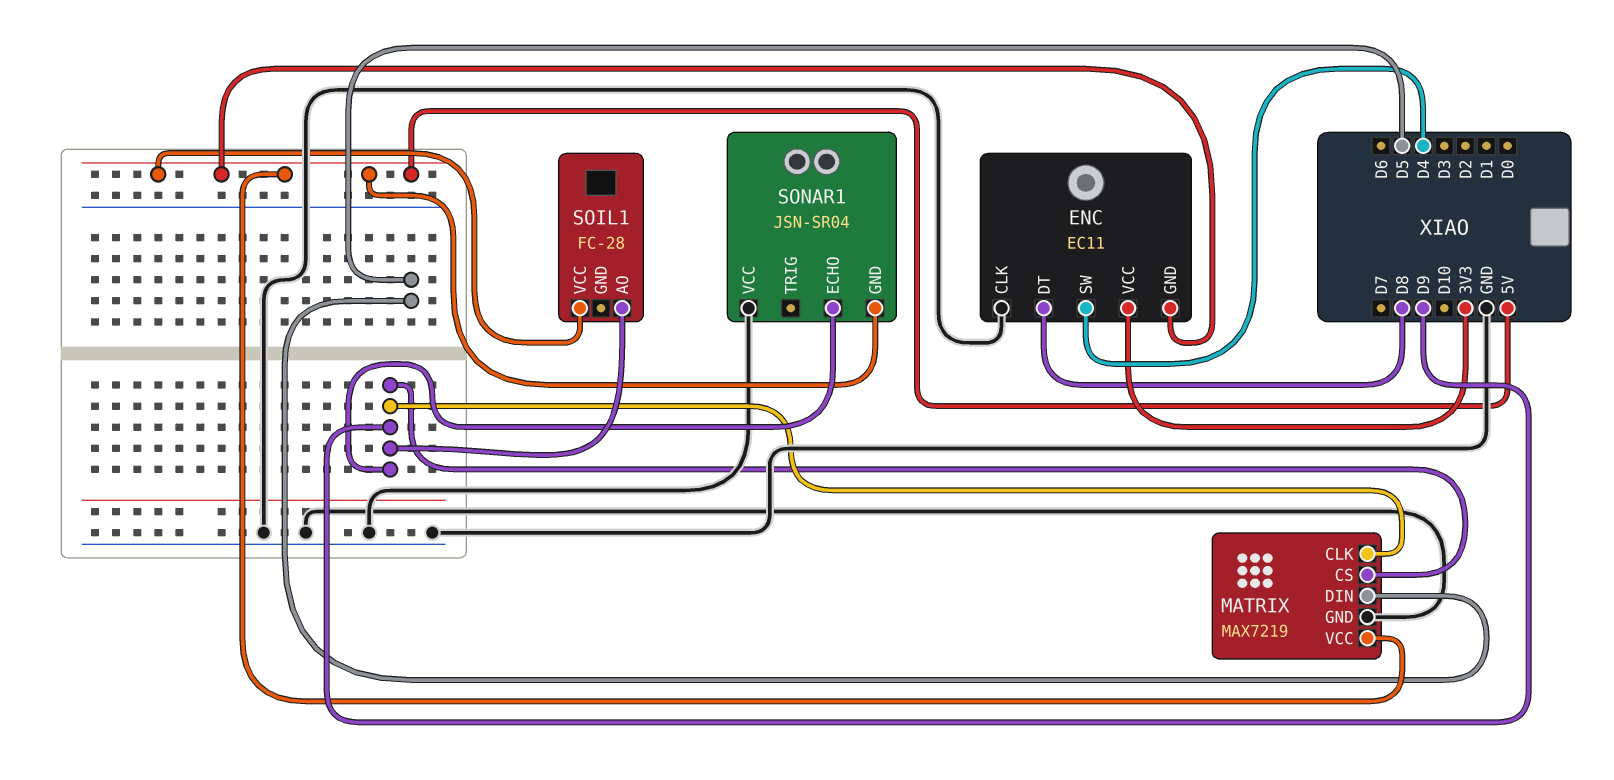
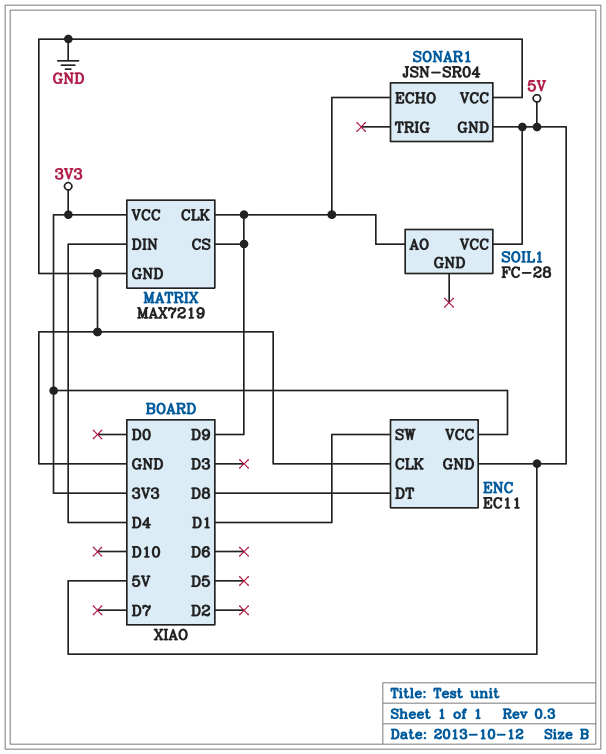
ENC pin SW: D4 -> D1
MATRIX pin DIN: D5 -> D4
MATRIX pin VCC: 5V -> 3V3

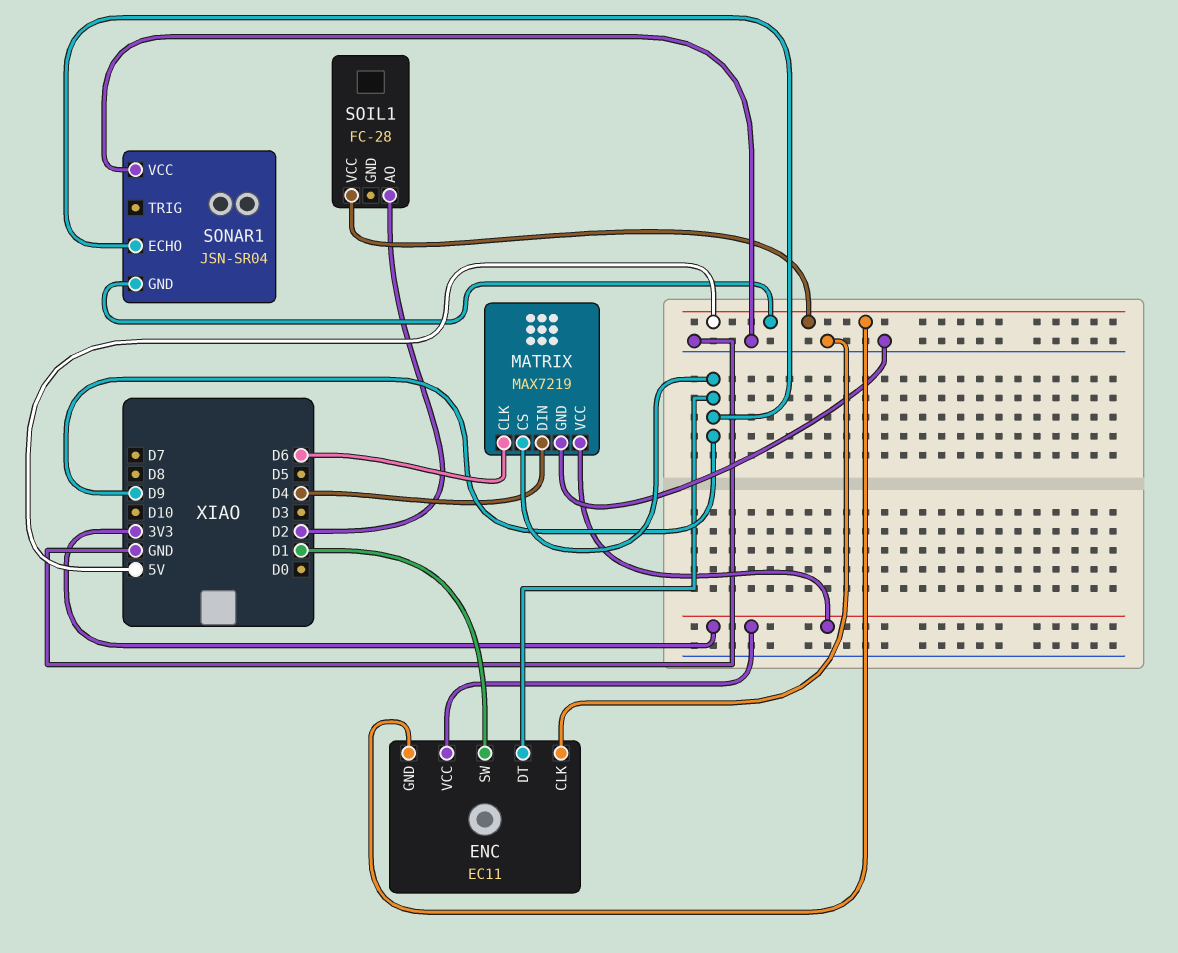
ENC pin DT: D8 -> D9
MATRIX pin CLK: D9 -> D6
SOIL1 pin AO: D9 -> D2

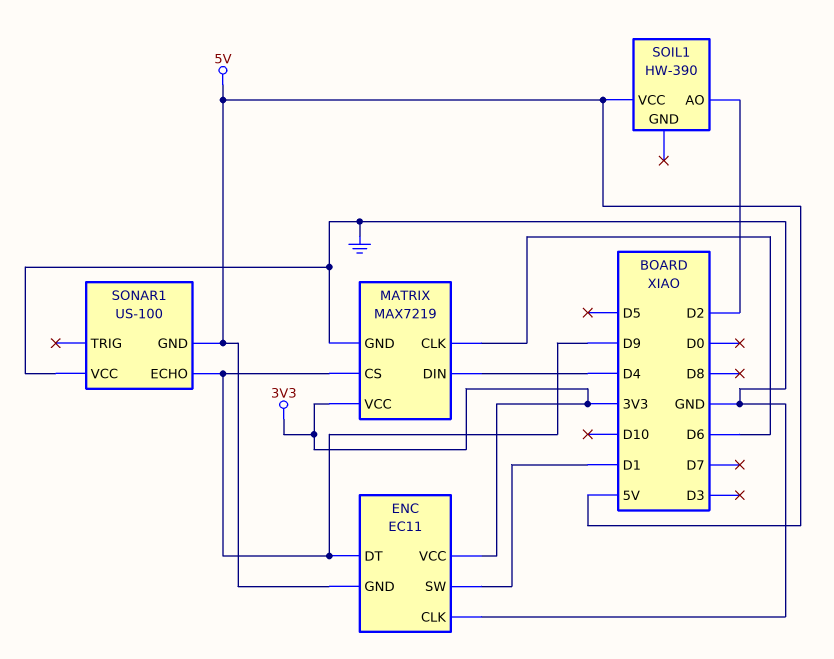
SOIL1: FC-28 -> HW-390
SONAR1: JSN-SR04 -> US-100

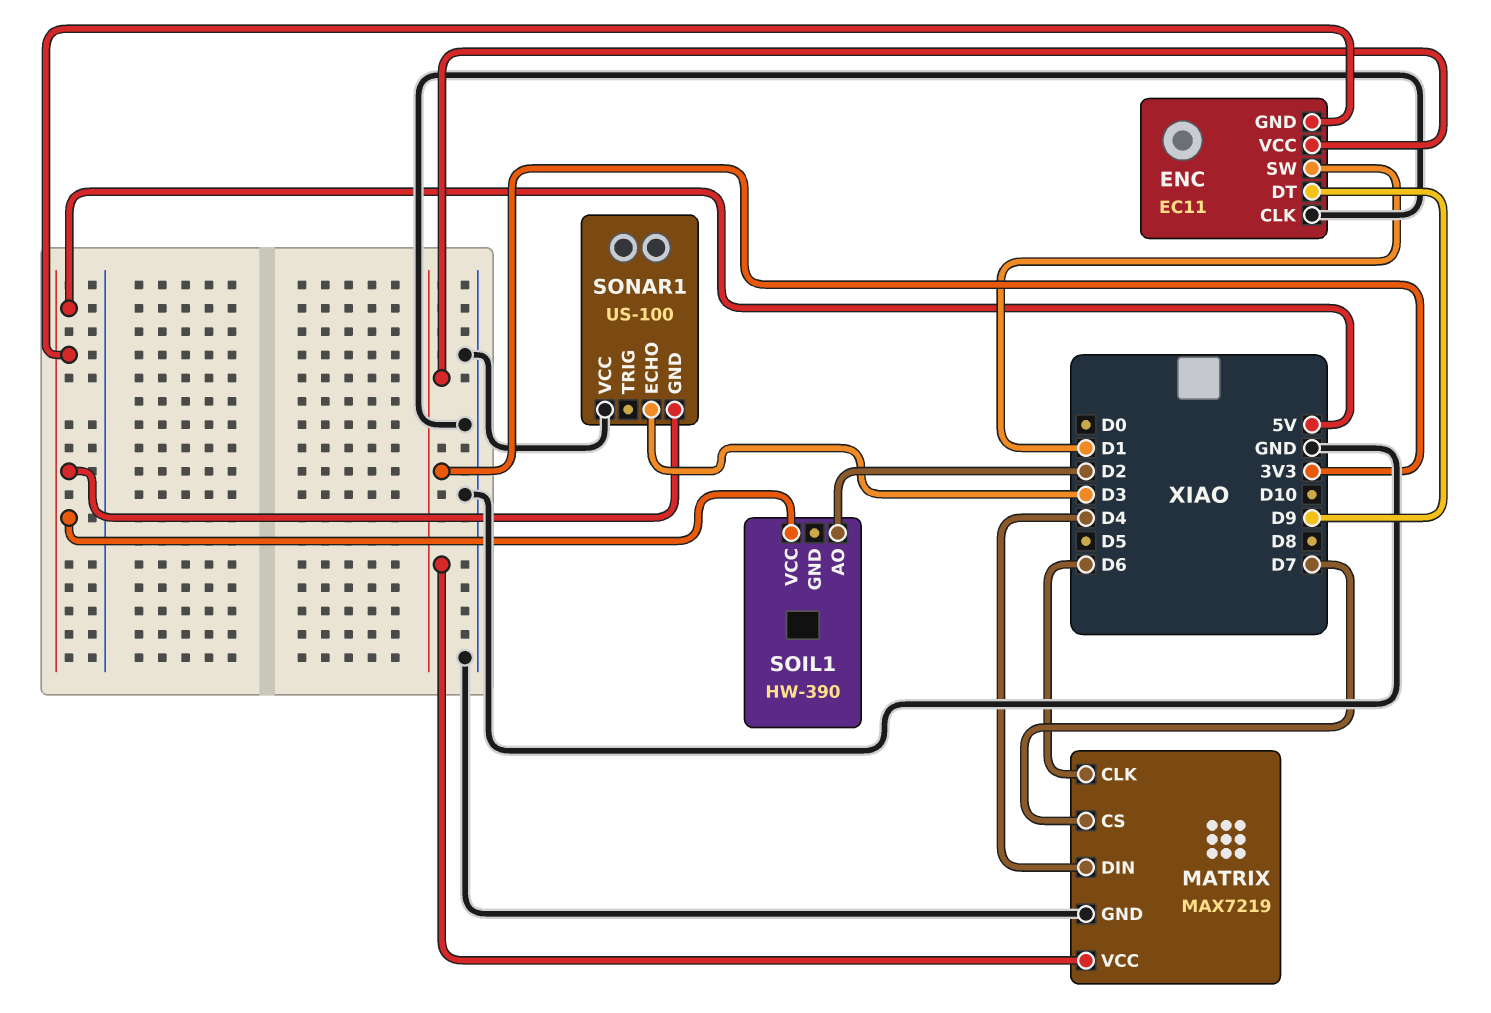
MATRIX pin CS: D9 -> D7
SONAR1 pin ECHO: D9 -> D3

